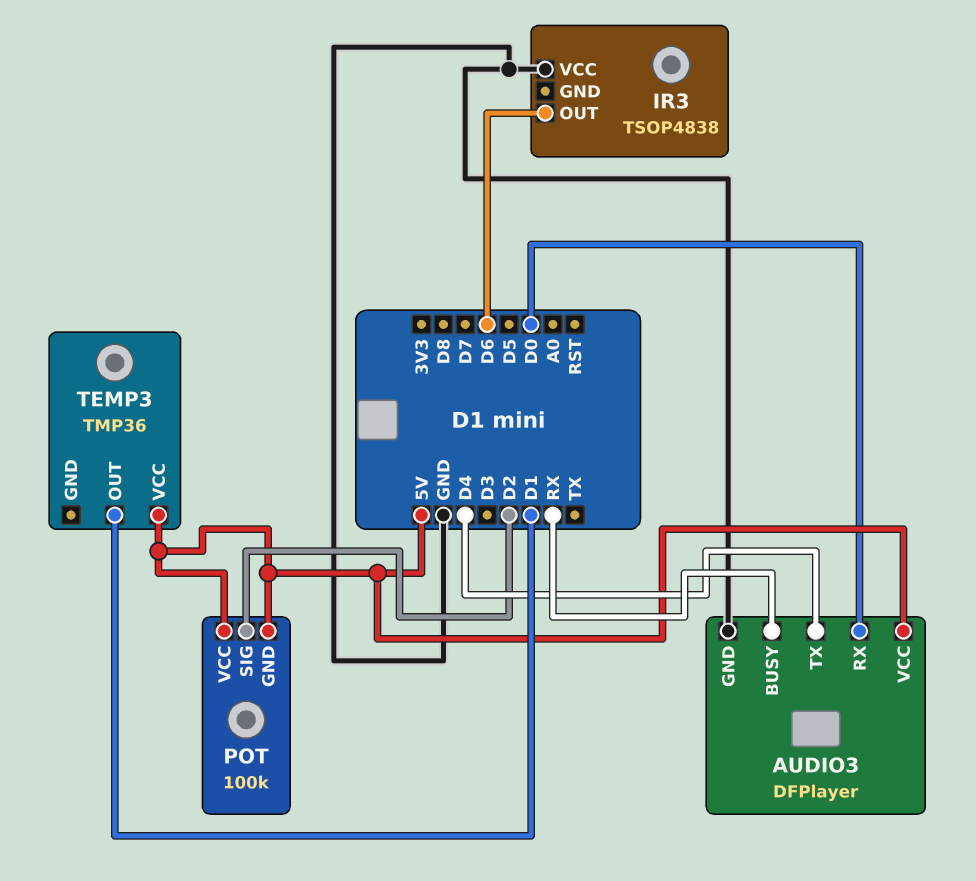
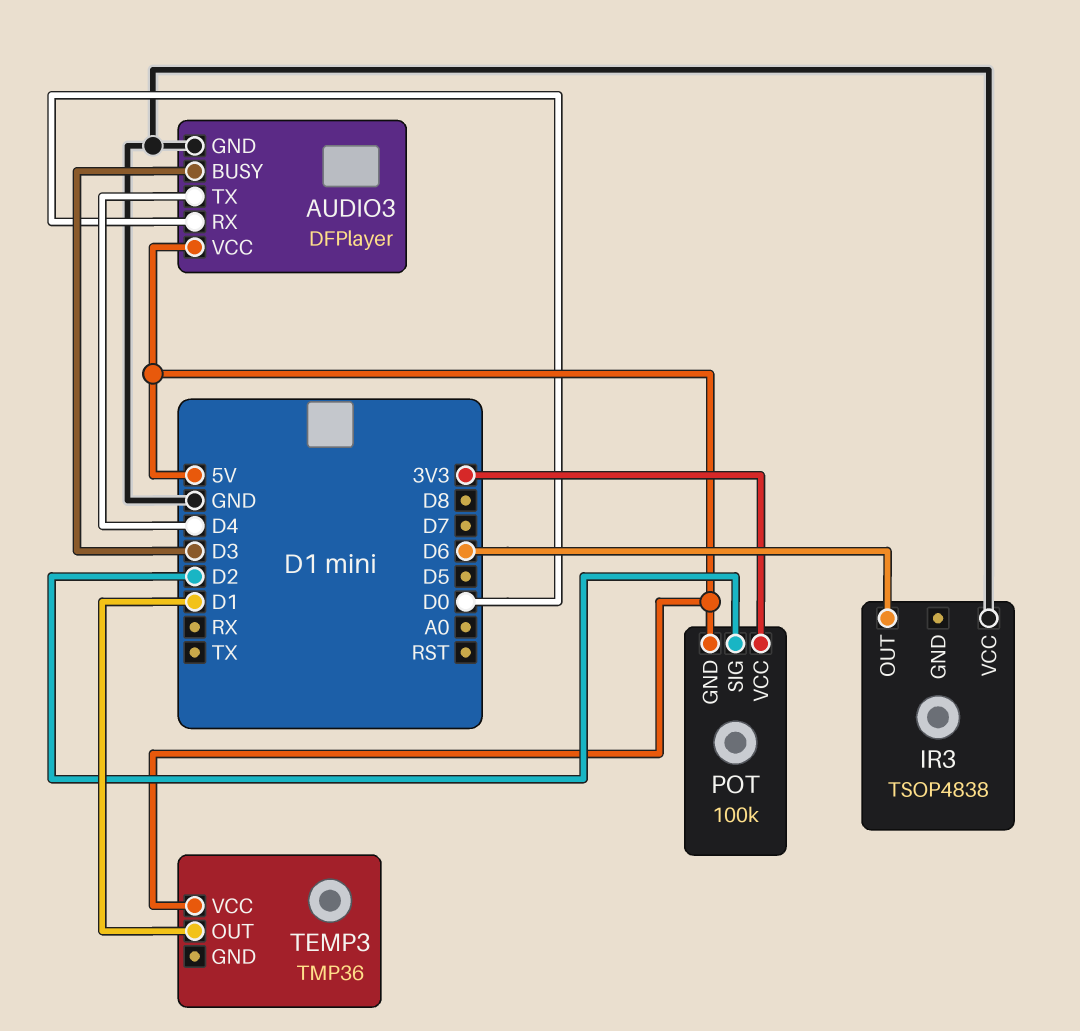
AUDIO3 pin BUSY: RX -> D3
POT pin VCC: 5V -> 3V3

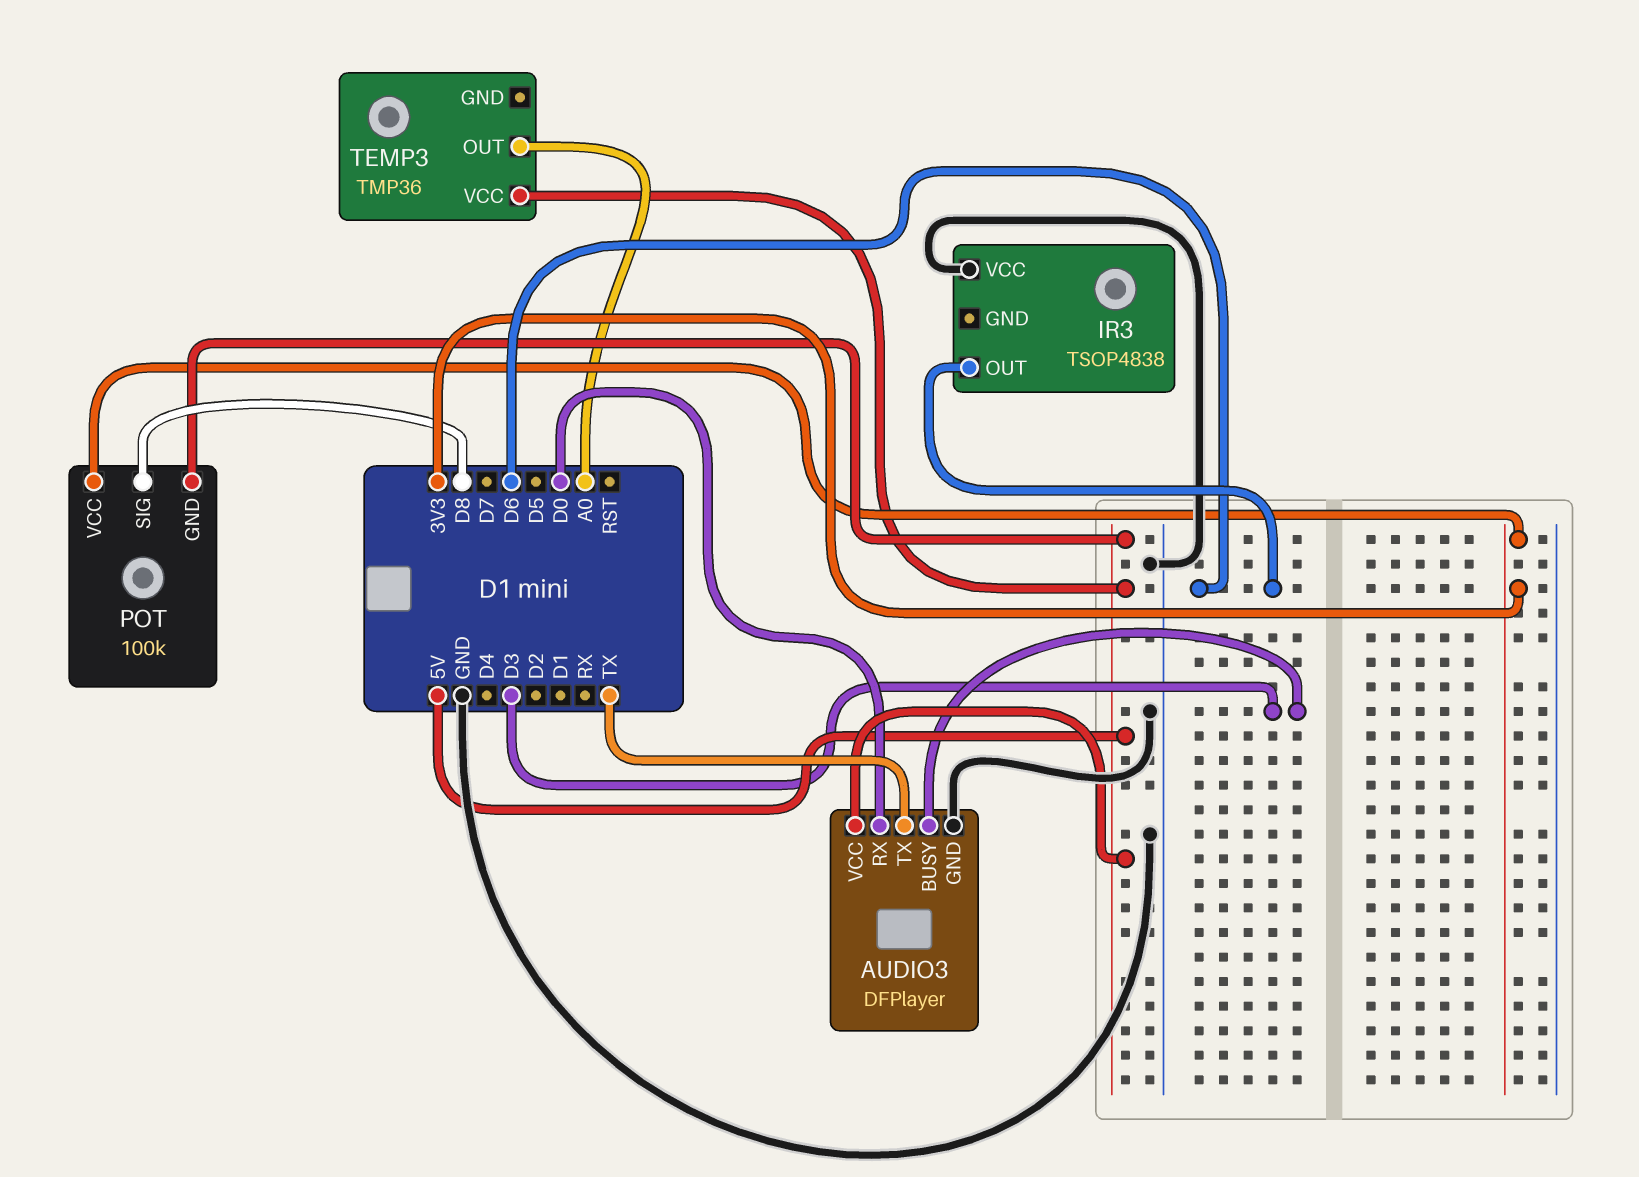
AUDIO3 pin TX: D4 -> TX
POT pin SIG: D2 -> D8
TEMP3 pin OUT: D1 -> A0

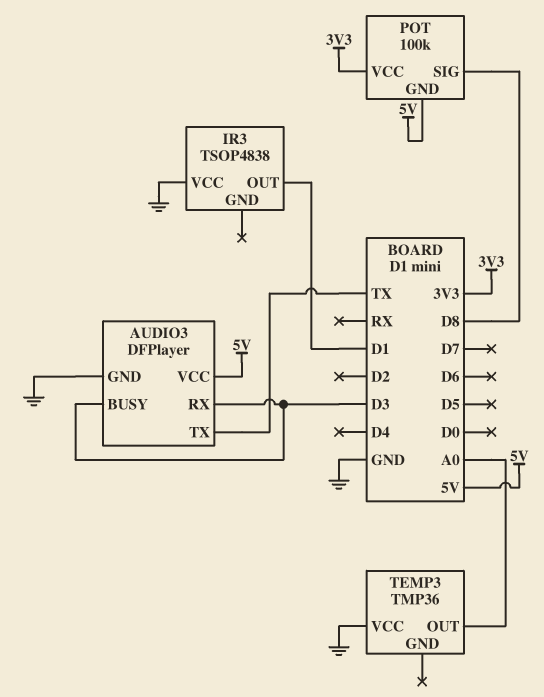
AUDIO3 pin RX: D0 -> D3
IR3 pin OUT: D6 -> D1
TEMP3 pin VCC: 5V -> GND

